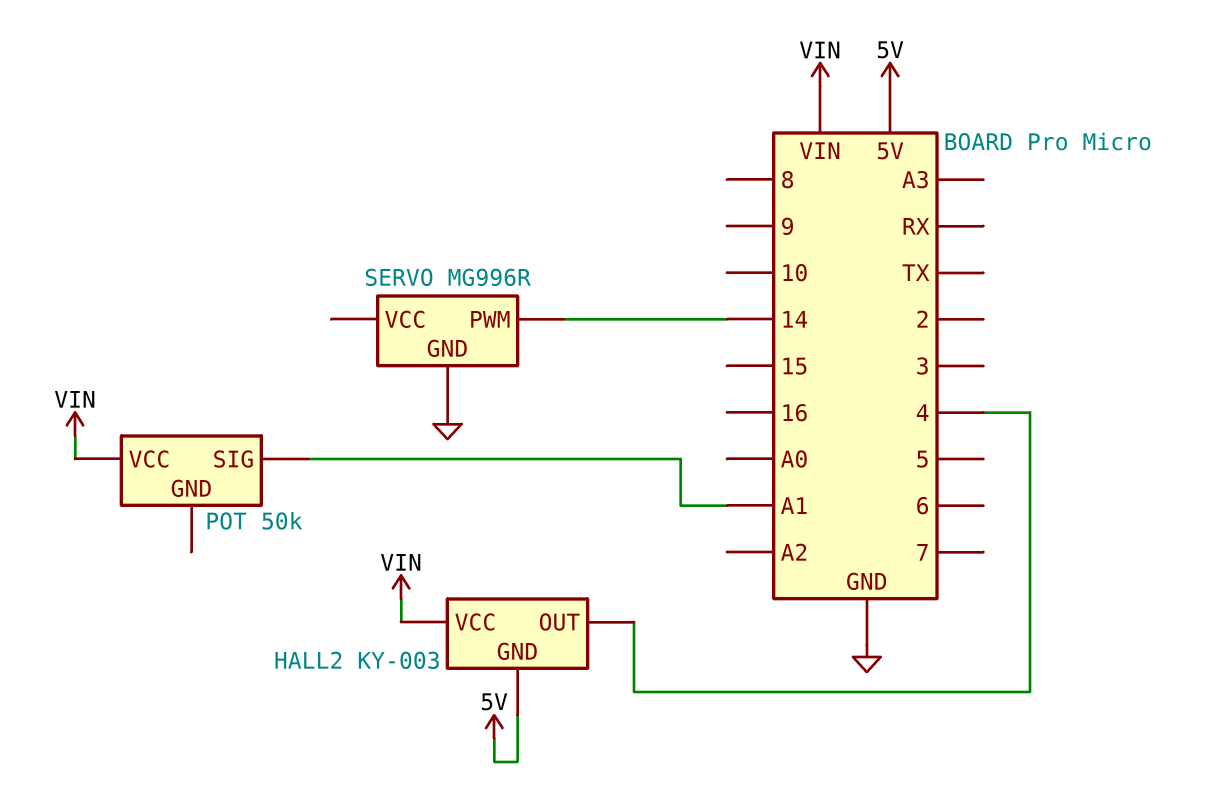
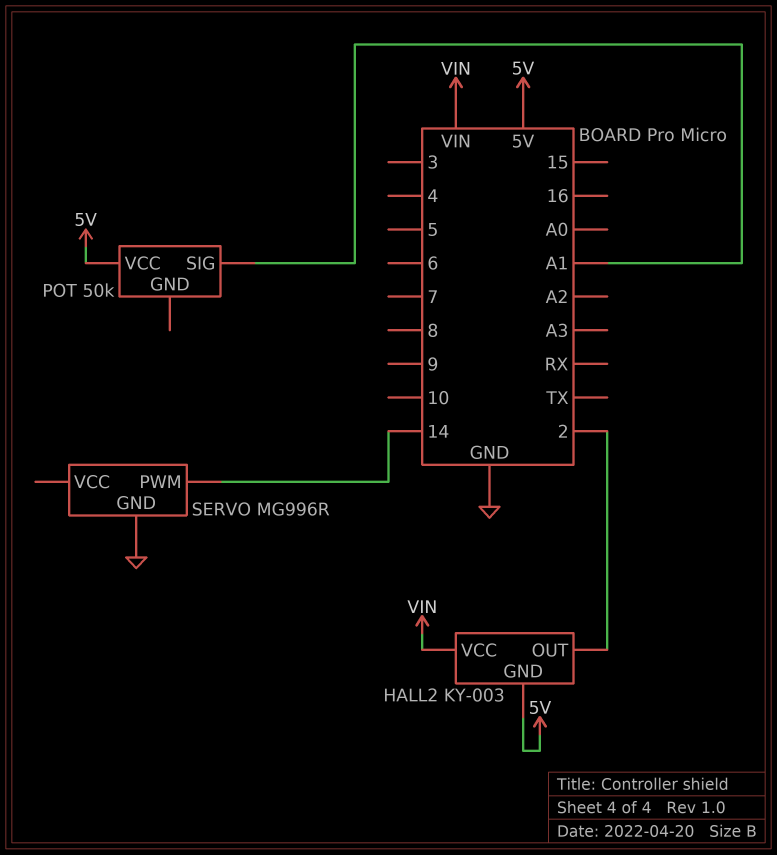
HALL2 pin OUT: 4 -> 2
POT pin VCC: VIN -> 5V

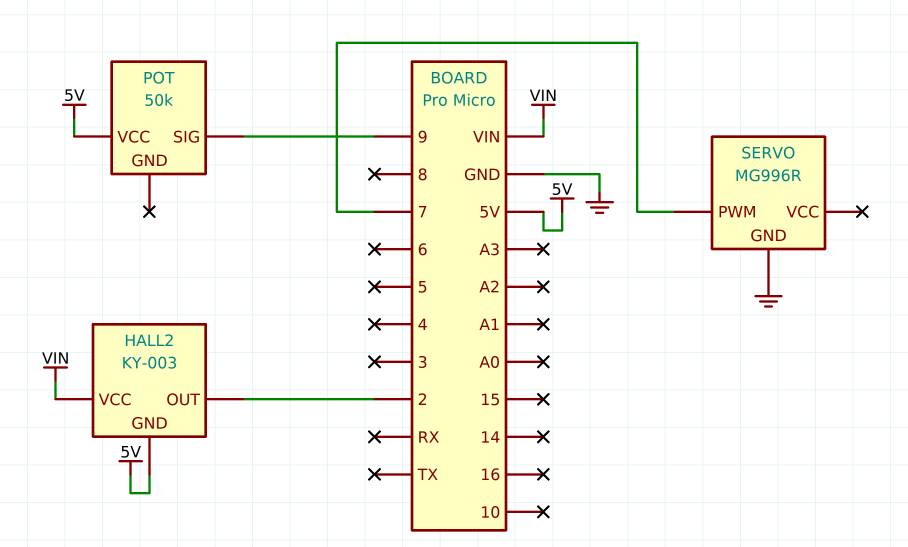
POT pin SIG: A1 -> 9
SERVO pin PWM: 14 -> 7

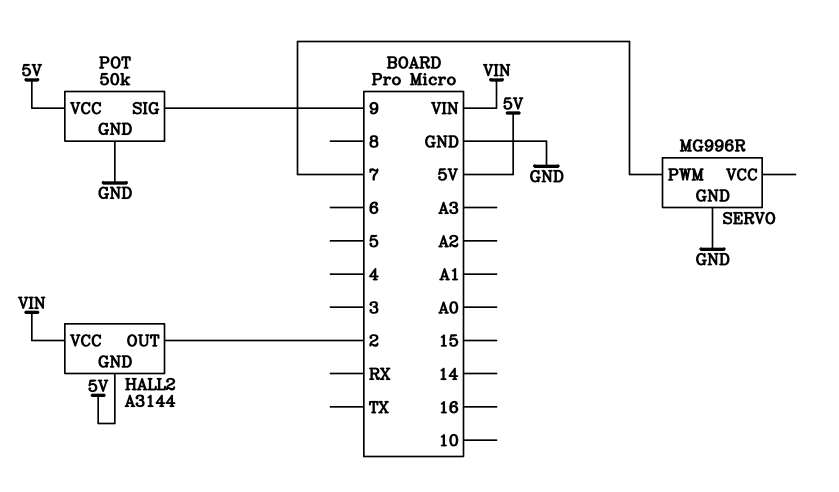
HALL2: KY-003 -> A3144
POT pin GND: none -> GND

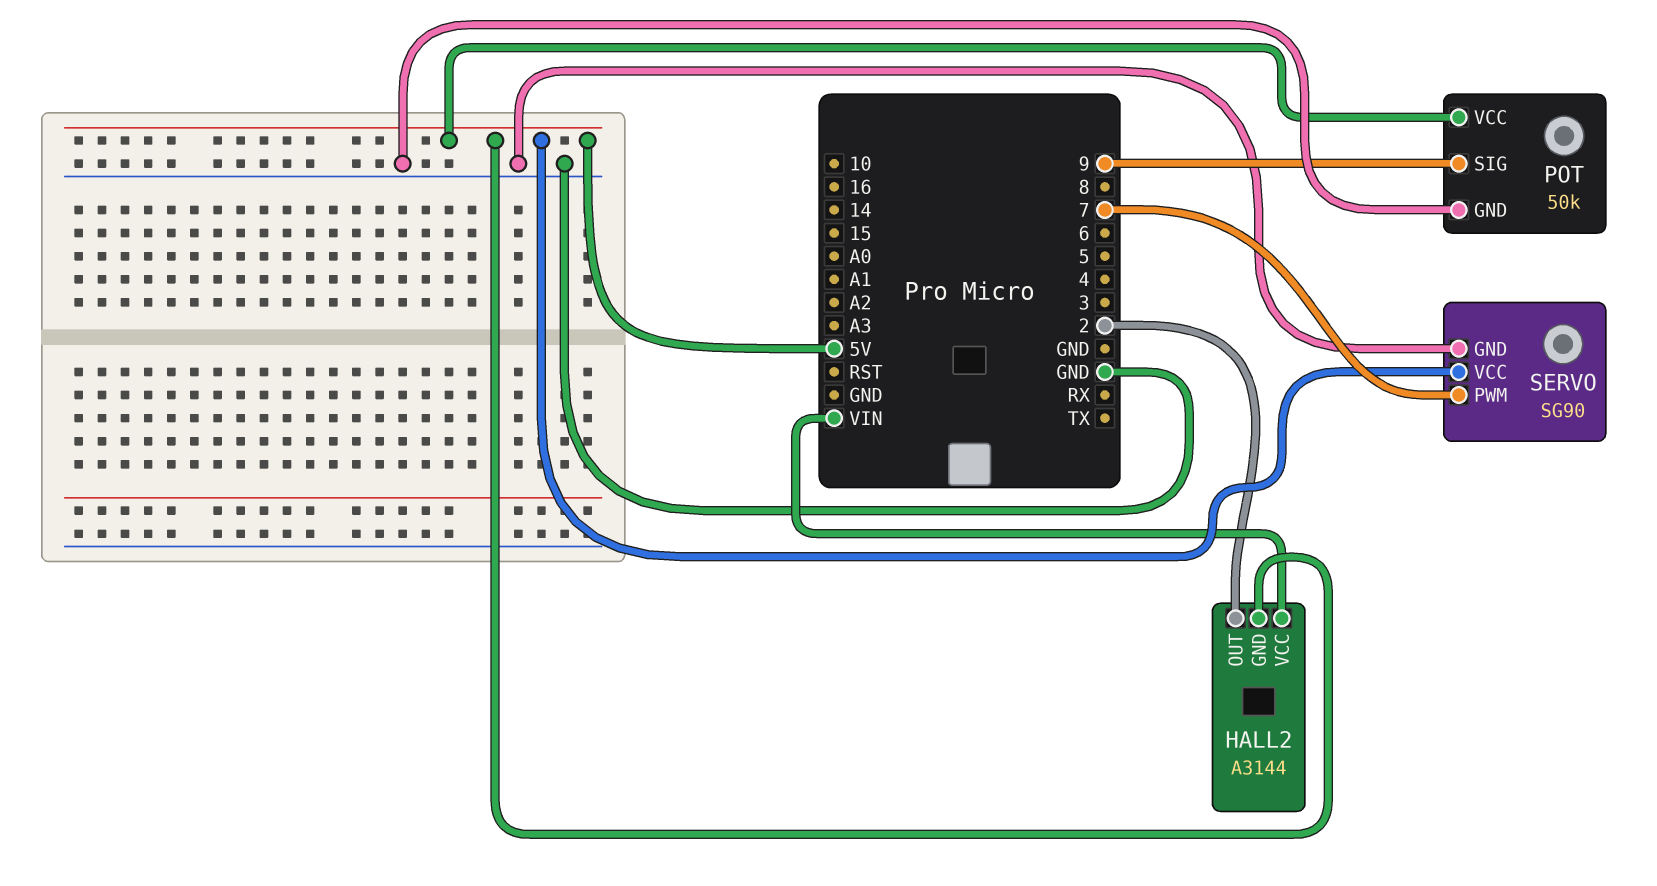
SERVO: MG996R -> SG90
SERVO pin VCC: none -> 5V

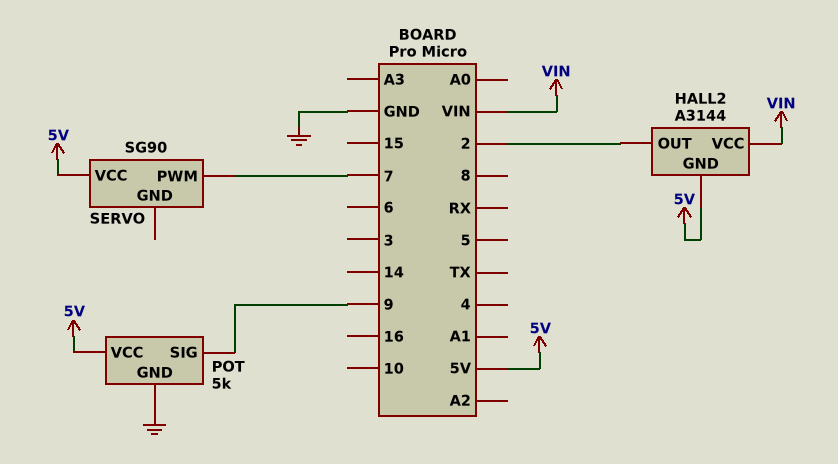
POT: 50k -> 5k
SERVO pin GND: GND -> none

